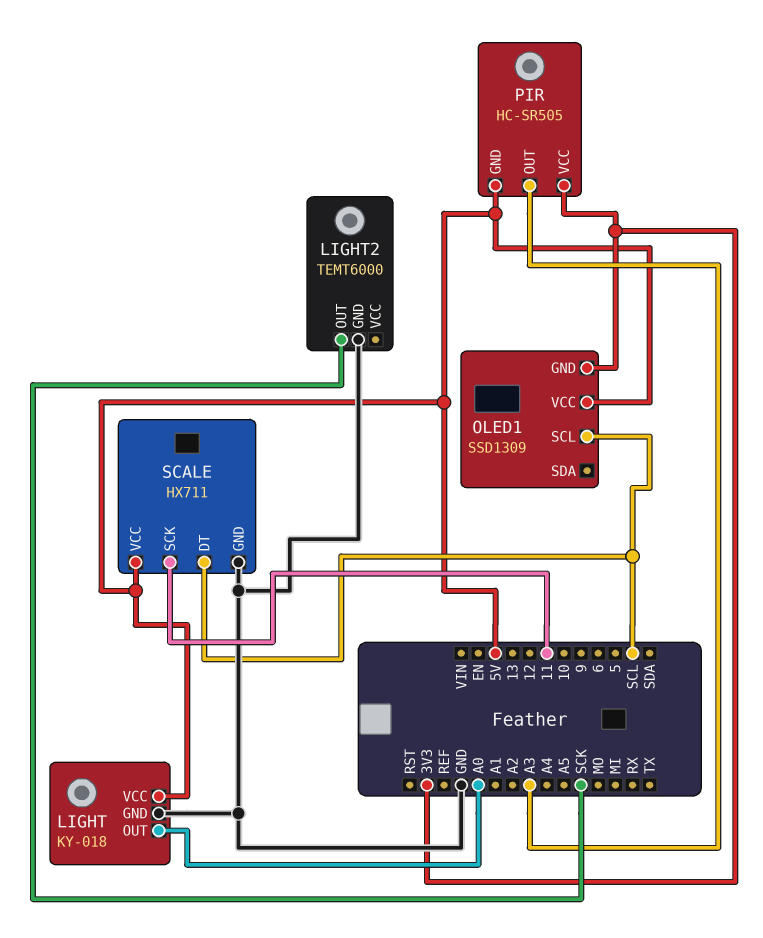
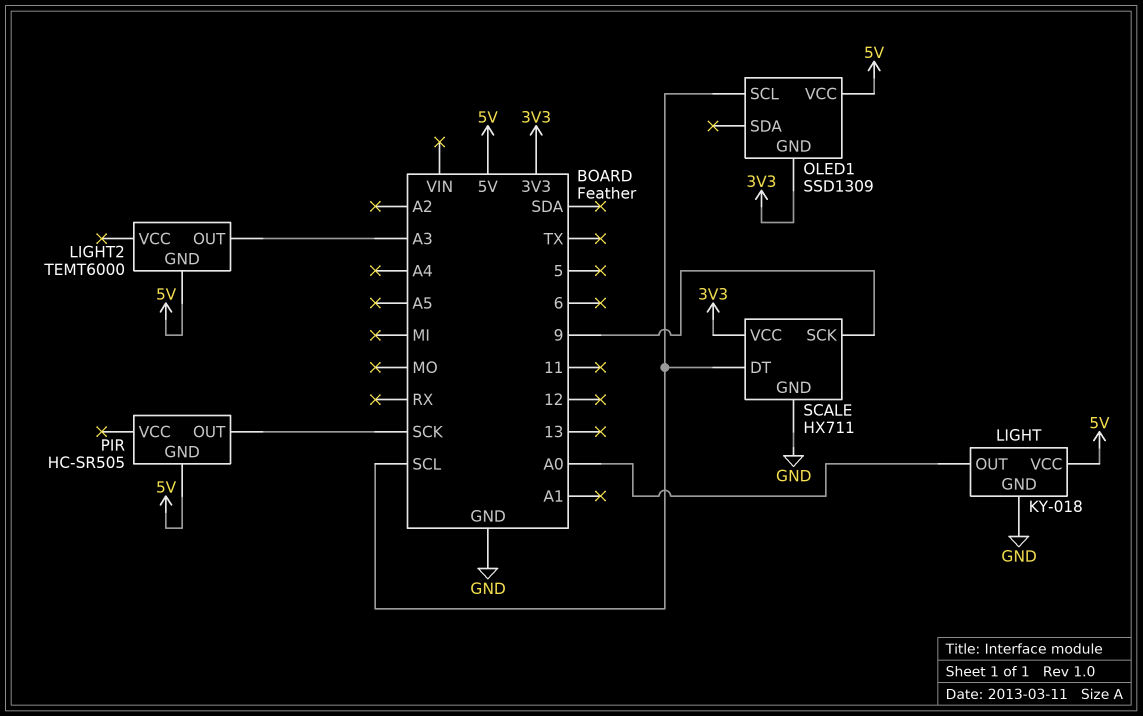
LIGHT2 pin GND: GND -> 5V
LIGHT2 pin OUT: SCK -> A3
PIR pin OUT: A3 -> SCK
PIR pin VCC: 3V3 -> none
SCALE pin SCK: 11 -> 9
SCALE pin VCC: 5V -> 3V3

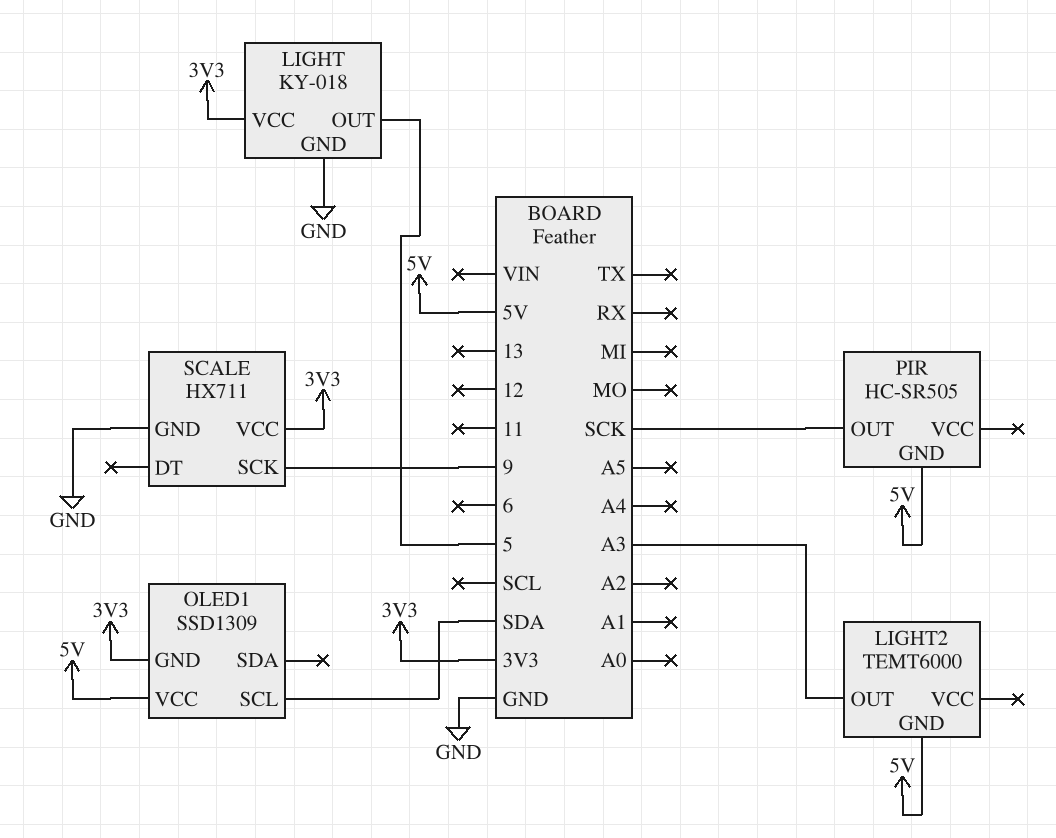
LIGHT pin OUT: A0 -> 5
LIGHT pin VCC: 5V -> 3V3
OLED1 pin SCL: SCL -> SDA
SCALE pin DT: SCL -> none

